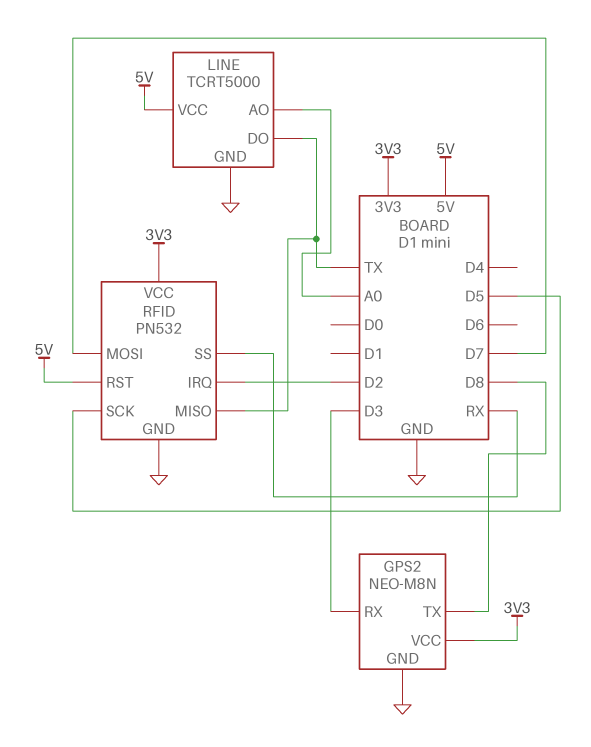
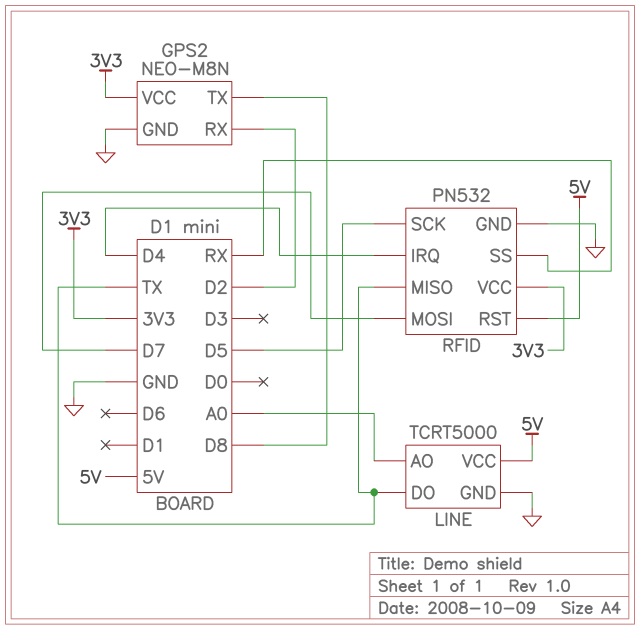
GPS2 pin RX: D3 -> D2
RFID pin IRQ: D2 -> D4

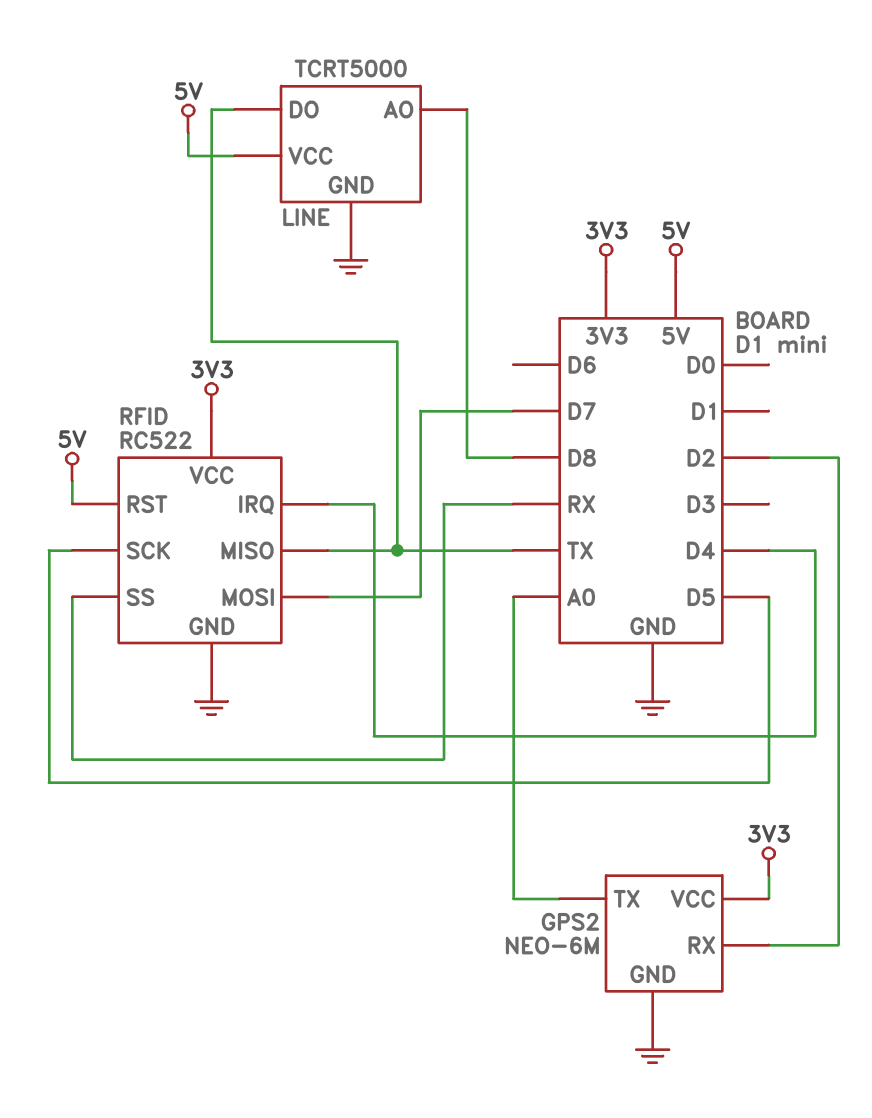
GPS2: NEO-M8N -> NEO-6M
GPS2 pin TX: D8 -> A0
LINE pin AO: A0 -> D8
RFID: PN532 -> RC522

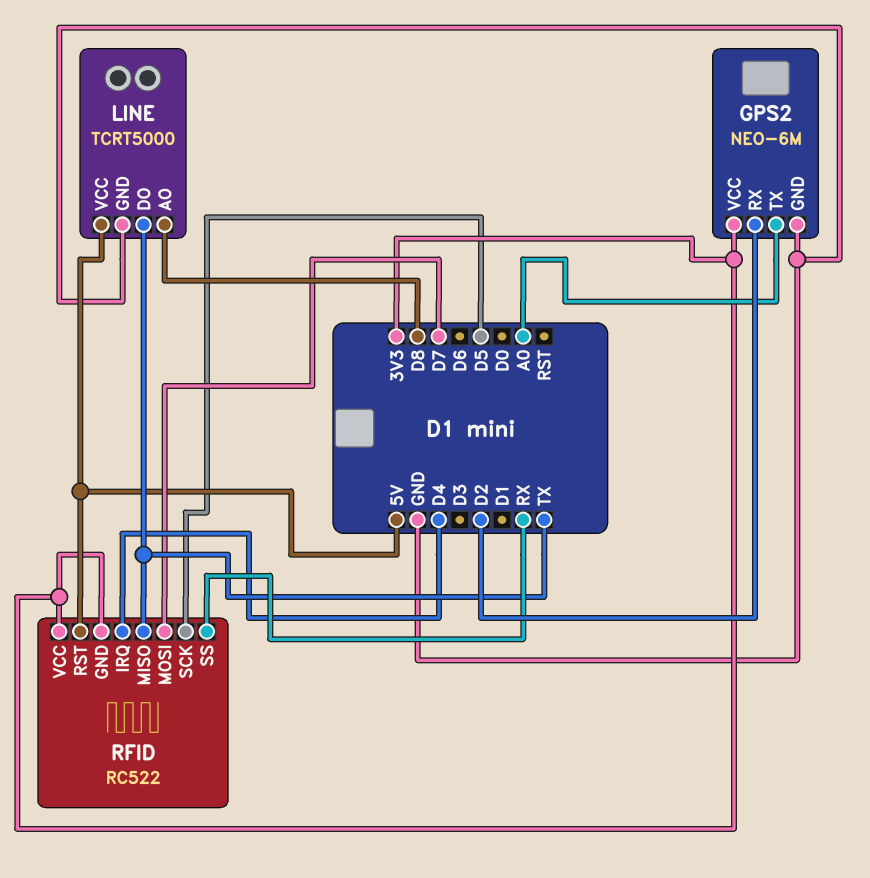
RFID pin GND: GND -> 3V3

